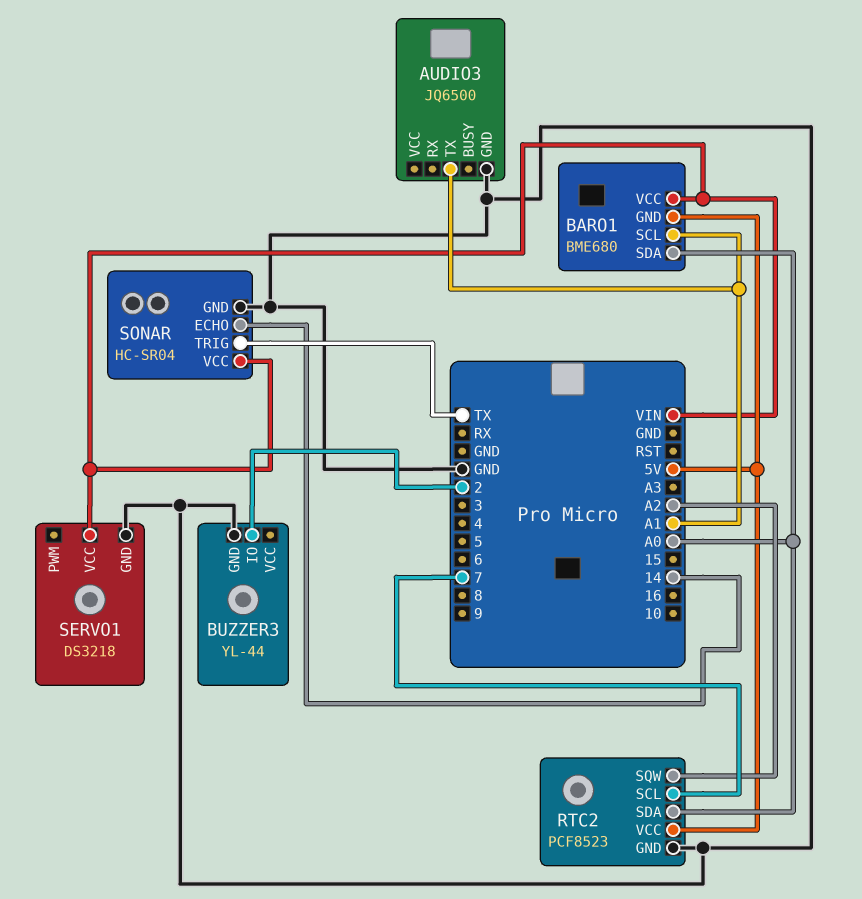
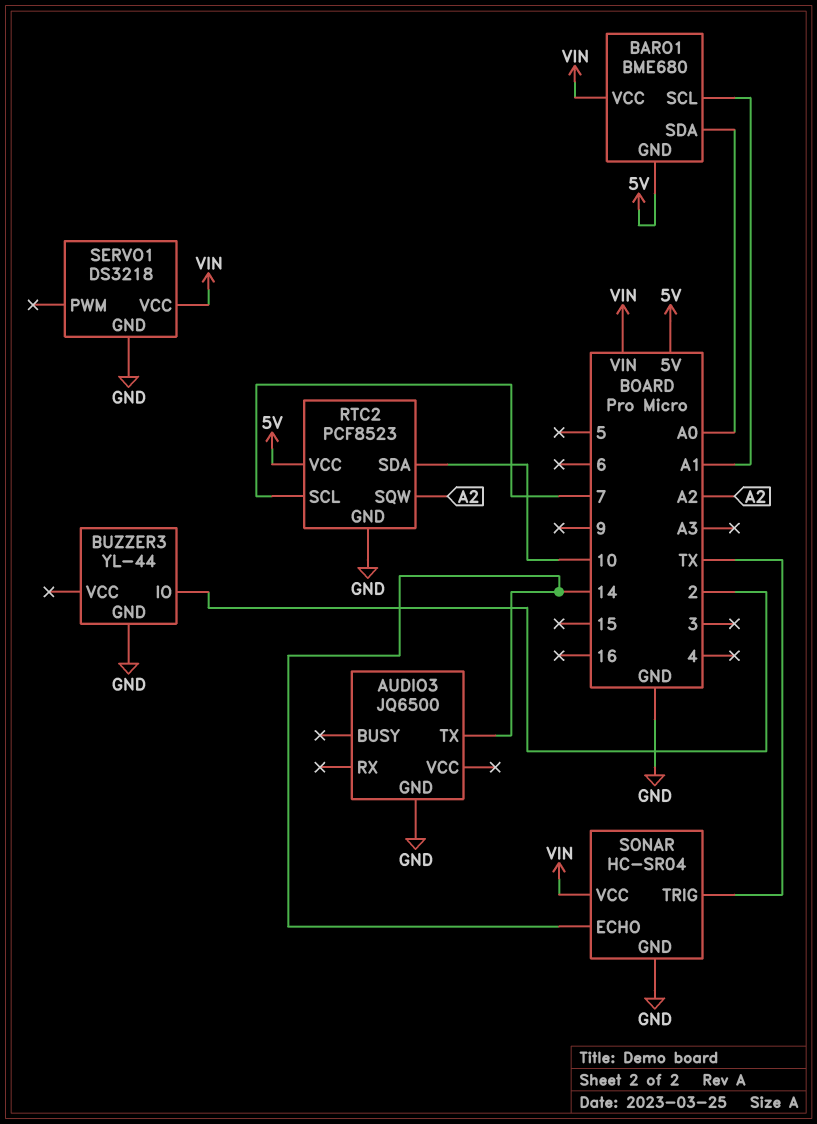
AUDIO3 pin TX: A1 -> 14
RTC2 pin SDA: A0 -> 10

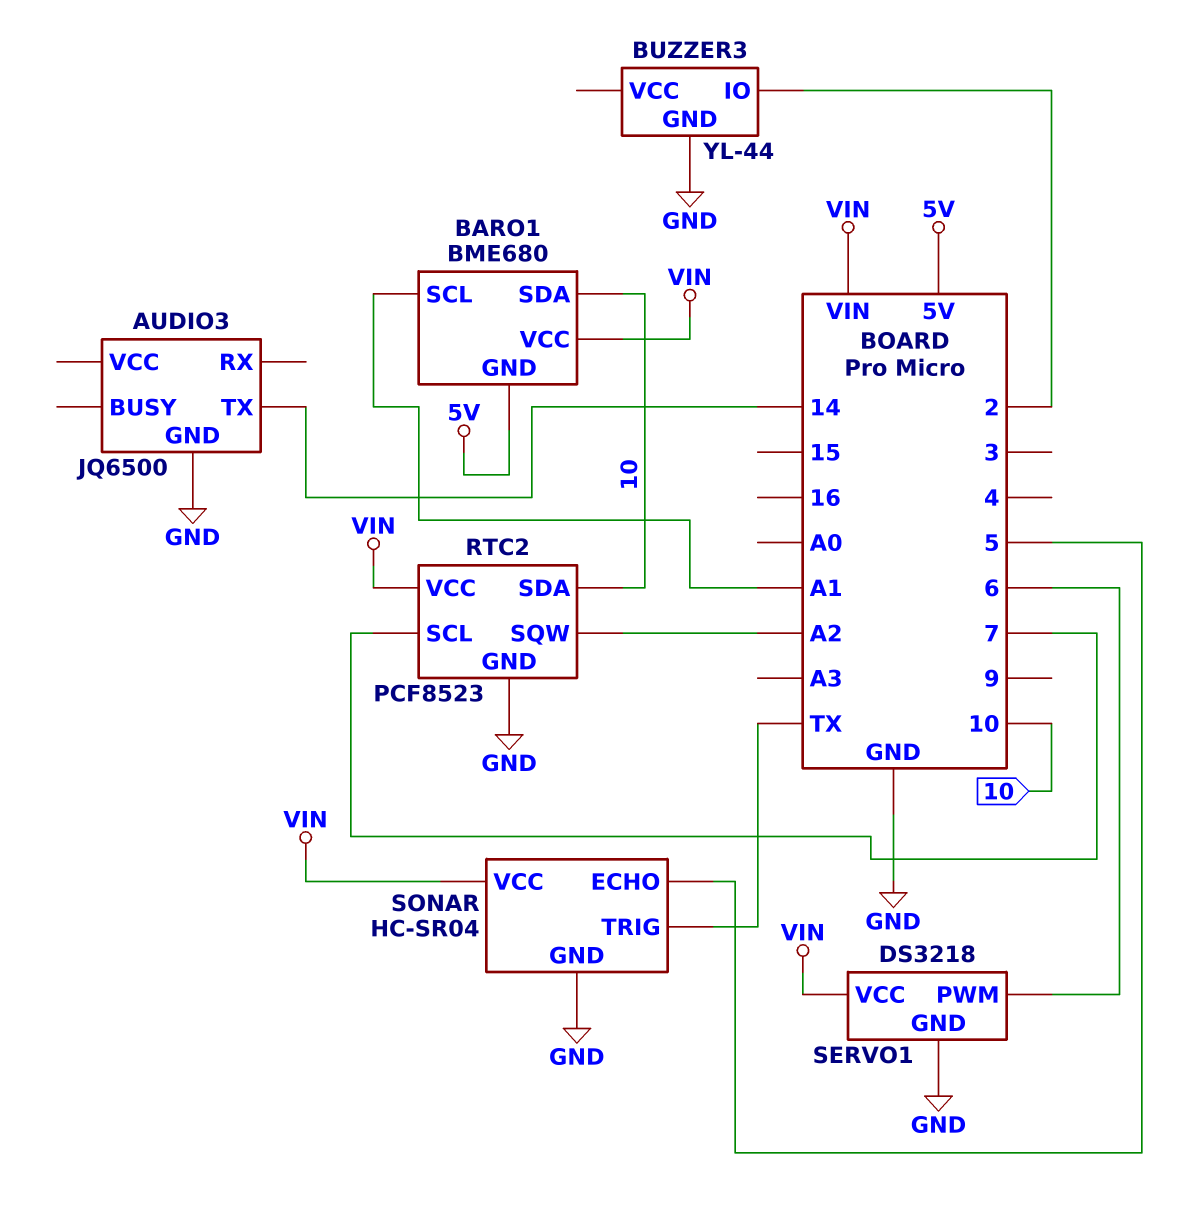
BARO1 pin SDA: A0 -> 10
RTC2 pin VCC: 5V -> VIN
SERVO1 pin PWM: none -> 6
SONAR pin ECHO: 14 -> 5

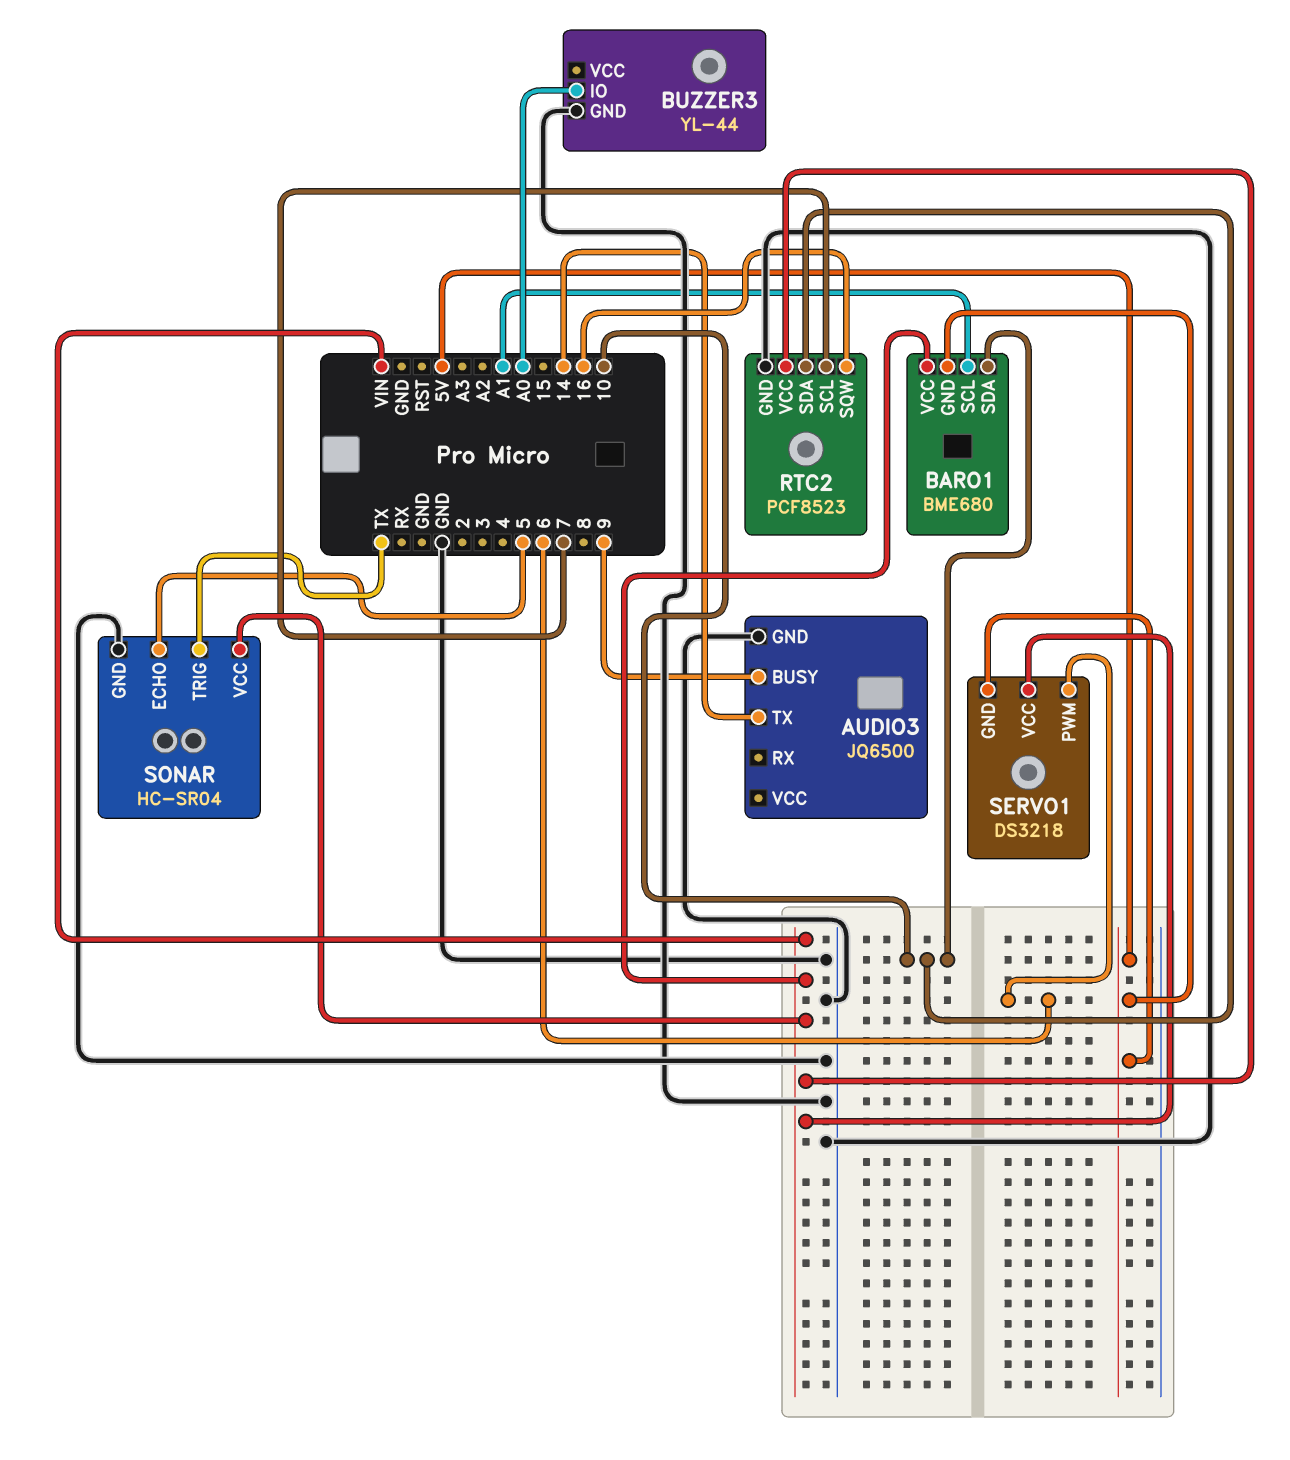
AUDIO3 pin BUSY: none -> 9
BUZZER3 pin IO: 2 -> A0
RTC2 pin SQW: A2 -> 16
SERVO1 pin GND: GND -> 5V

